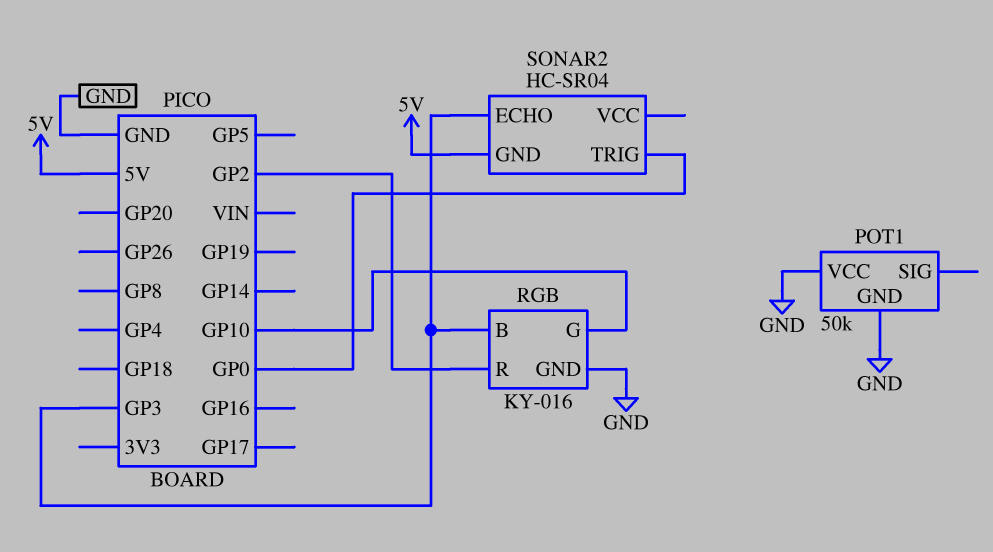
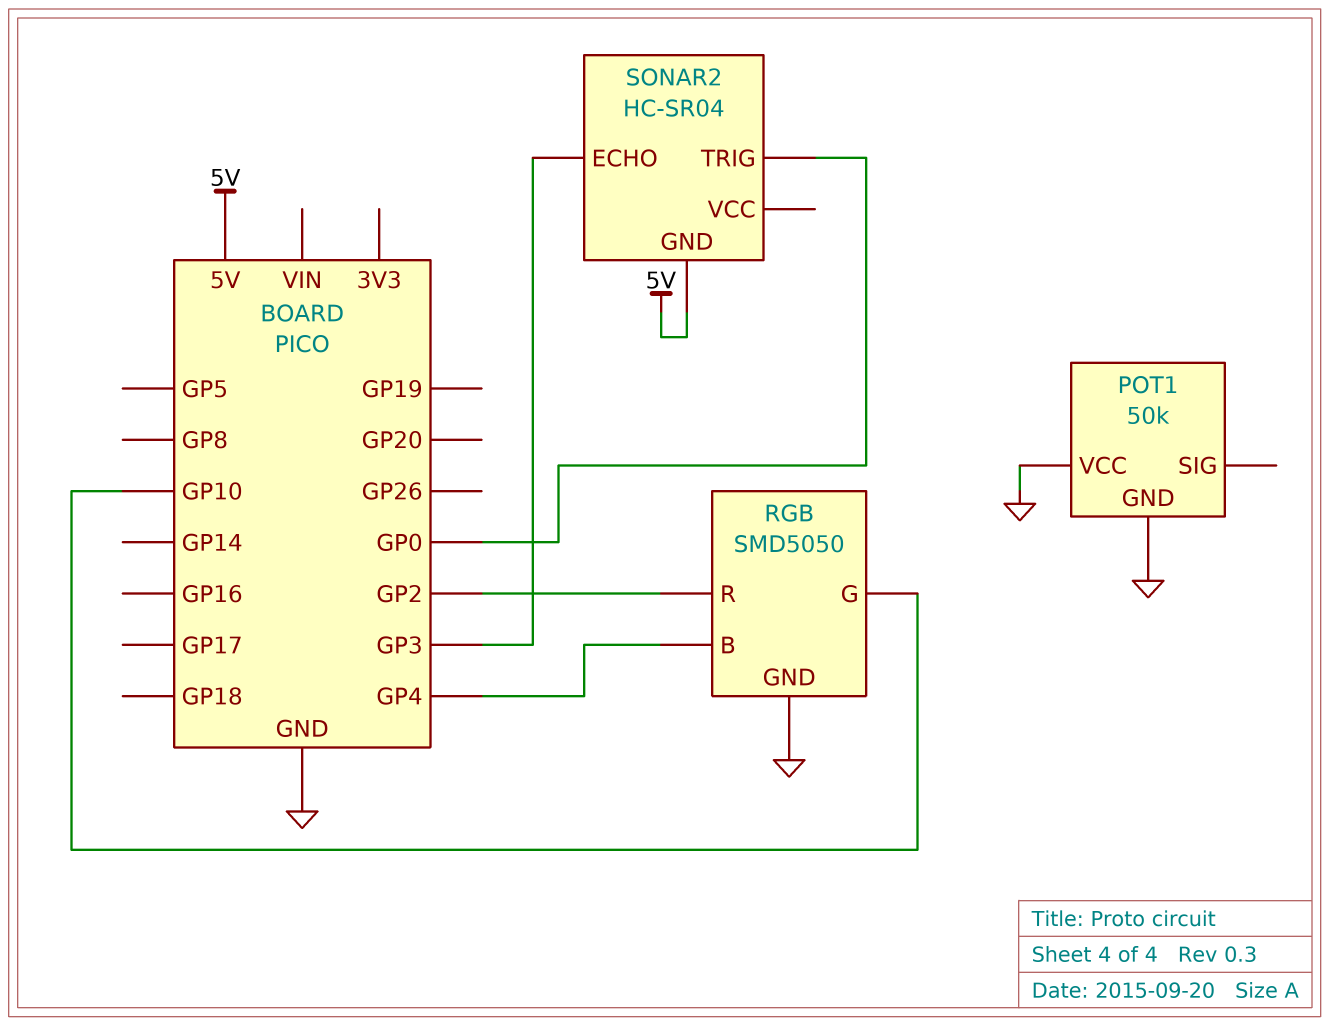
RGB: KY-016 -> SMD5050
RGB pin B: GP3 -> GP4

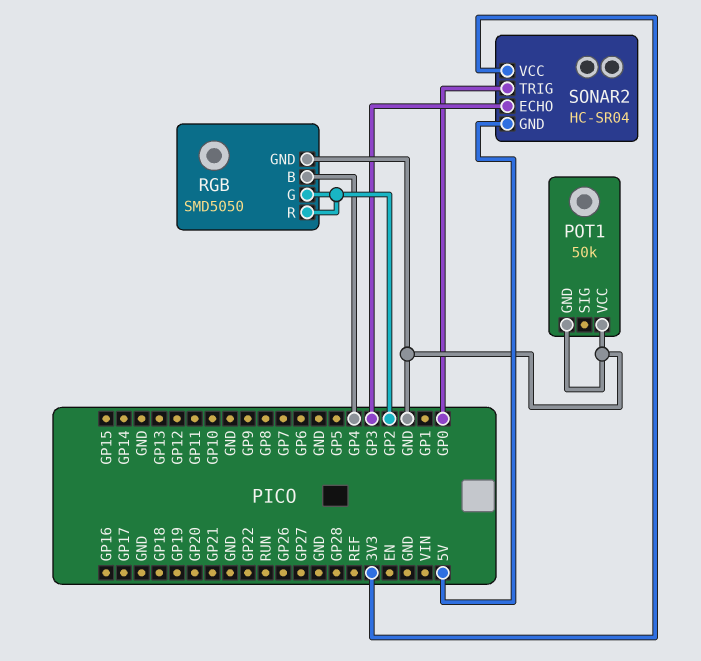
RGB pin G: GP10 -> GP2
SONAR2 pin VCC: none -> 3V3

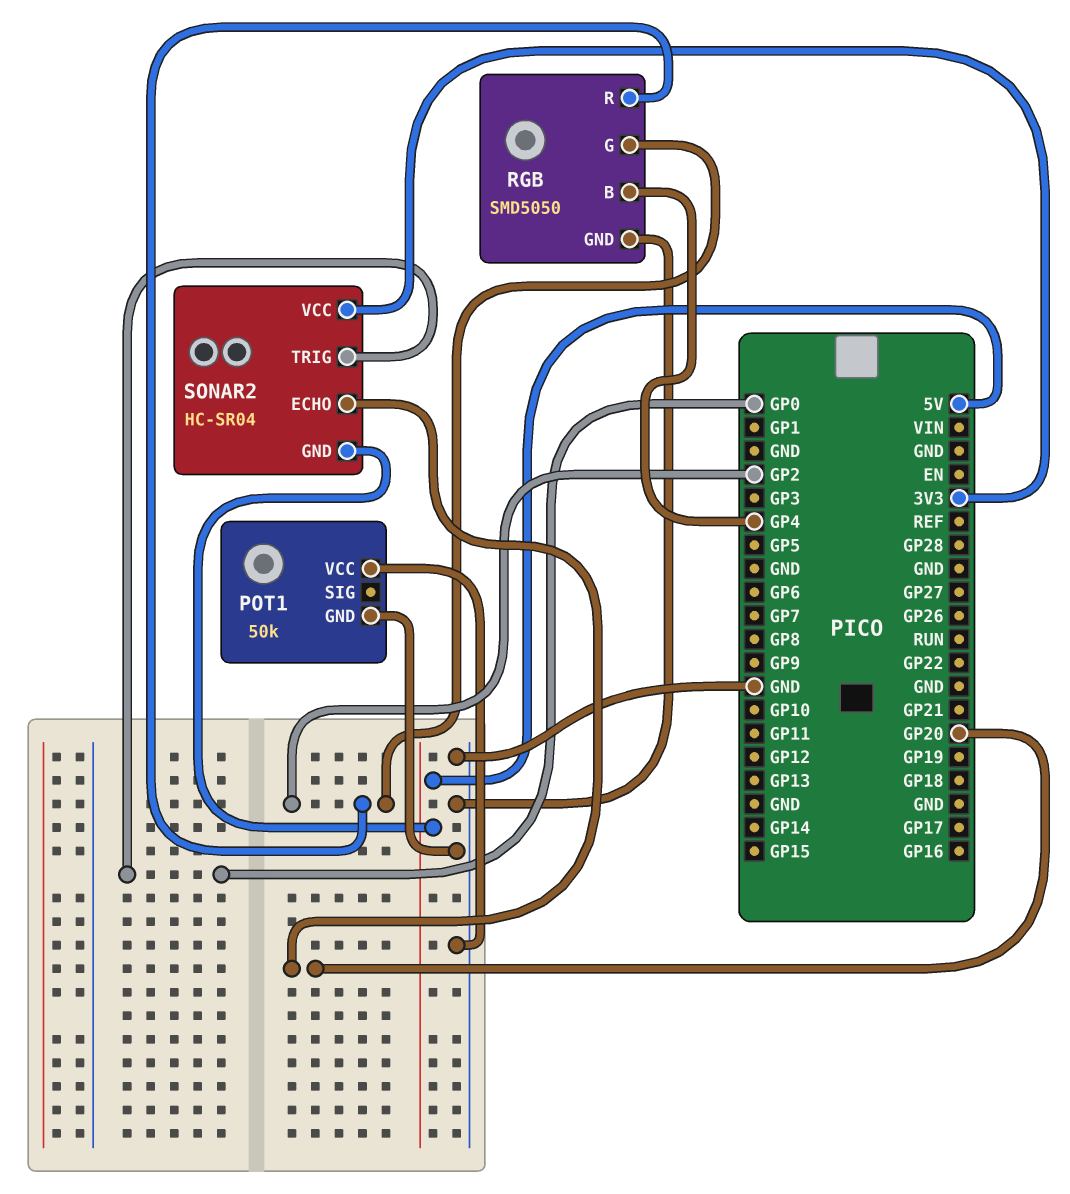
SONAR2 pin ECHO: GP3 -> GP20

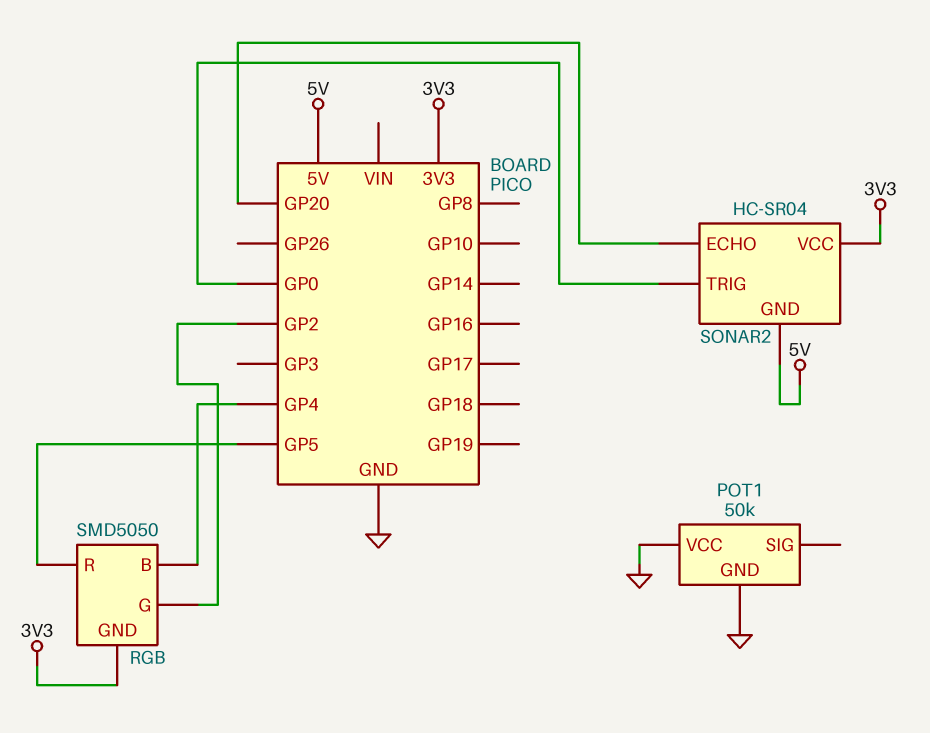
RGB pin GND: GND -> 3V3
RGB pin R: GP2 -> GP5

